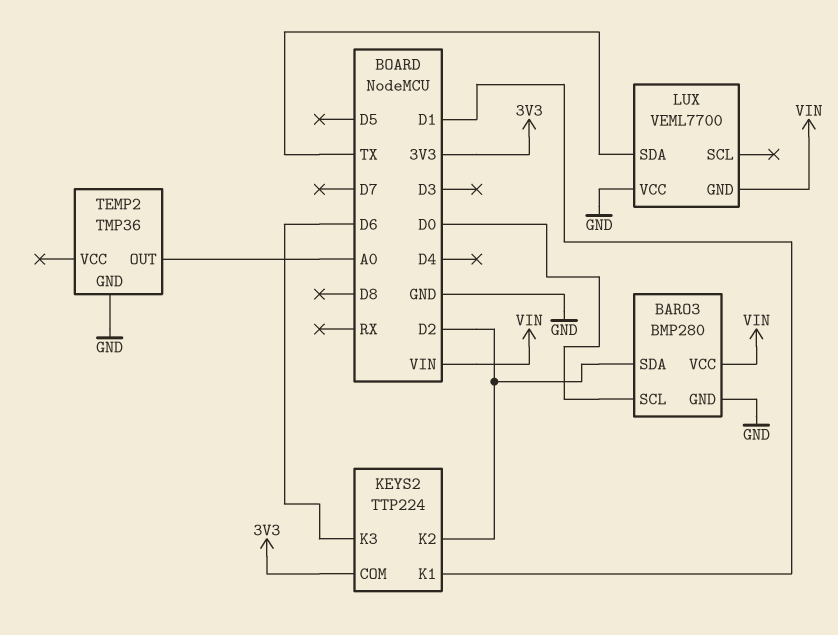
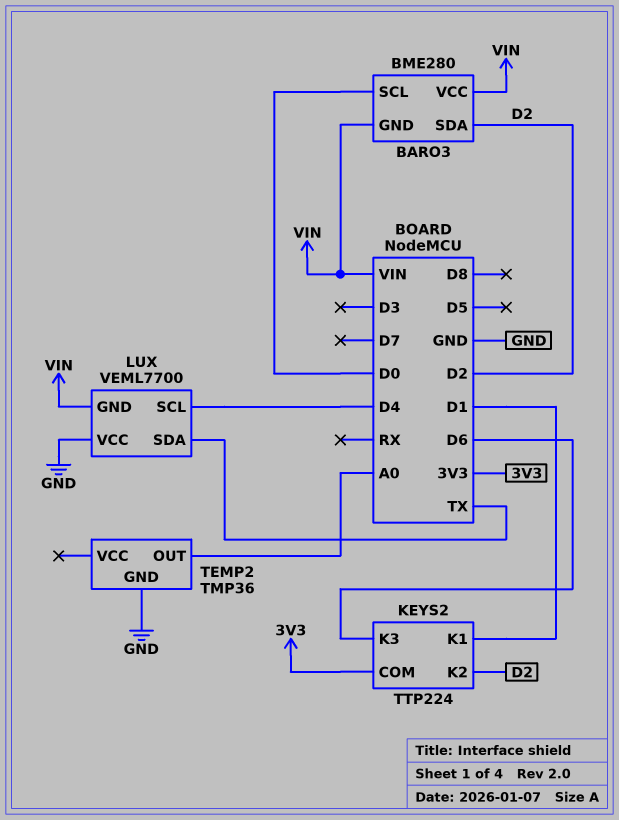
BARO3: BMP280 -> BME280
BARO3 pin GND: GND -> VIN
LUX pin SCL: none -> D4

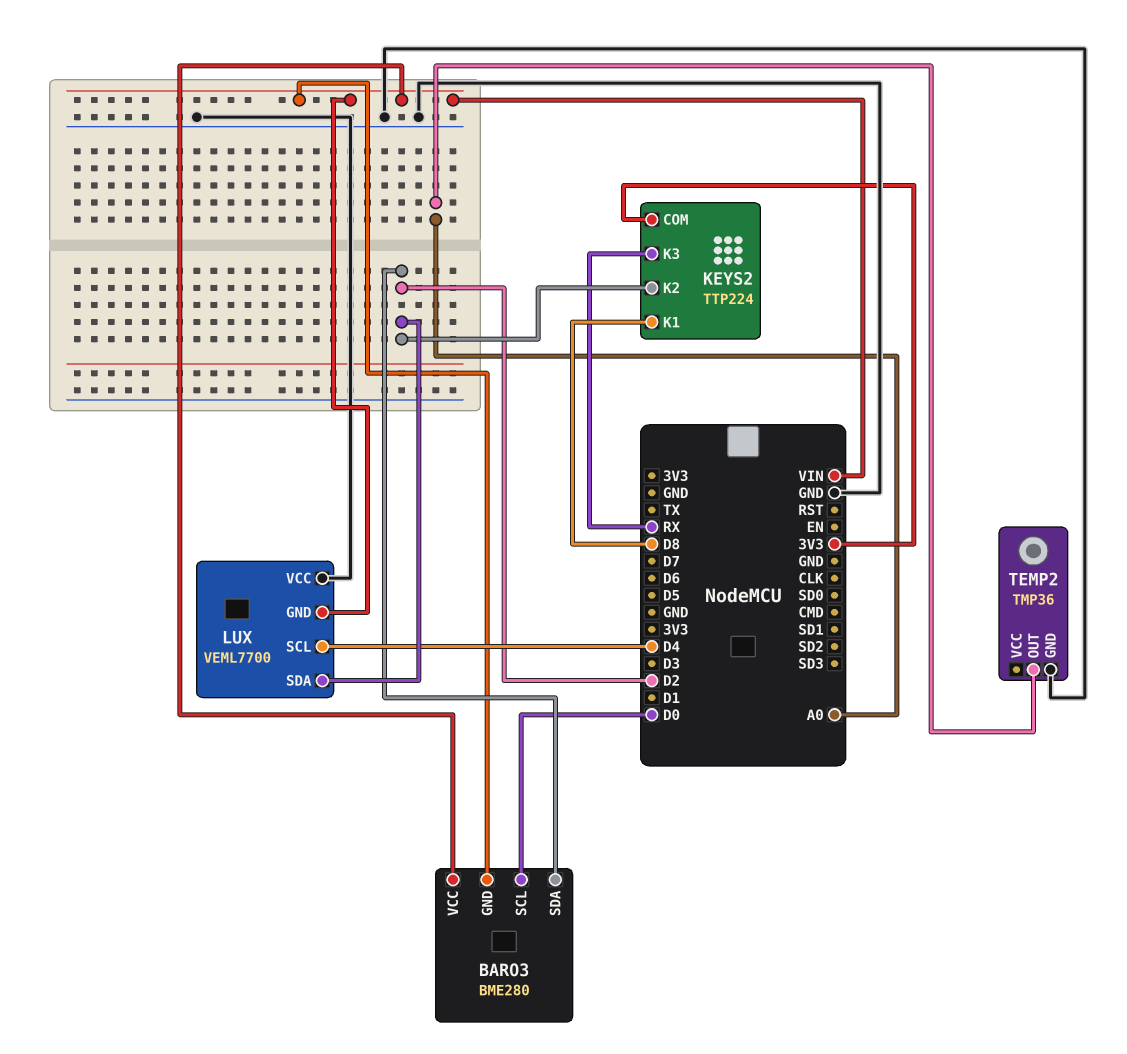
KEYS2 pin K1: D1 -> D8
KEYS2 pin K3: D6 -> RX
LUX pin SDA: TX -> D2

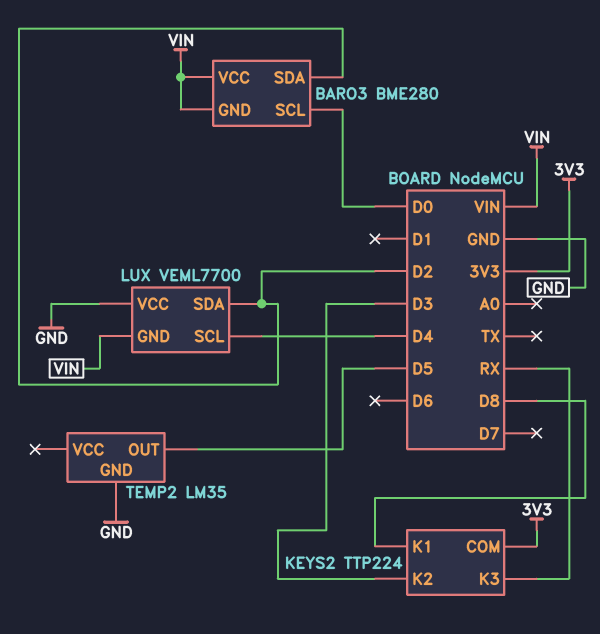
KEYS2 pin K2: D2 -> D3
TEMP2: TMP36 -> LM35
TEMP2 pin OUT: A0 -> D5

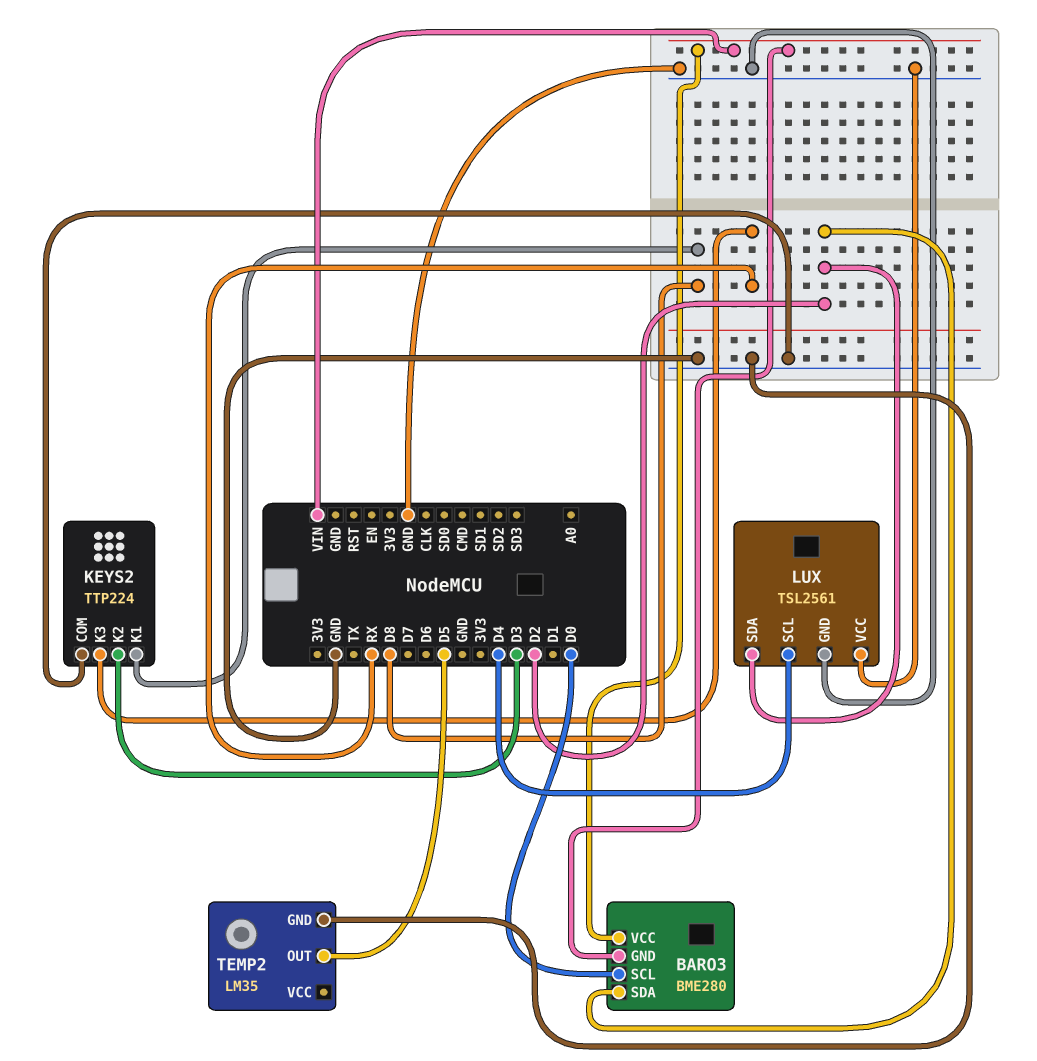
KEYS2 pin COM: 3V3 -> GND
LUX: VEML7700 -> TSL2561
LUX pin GND: VIN -> GND

